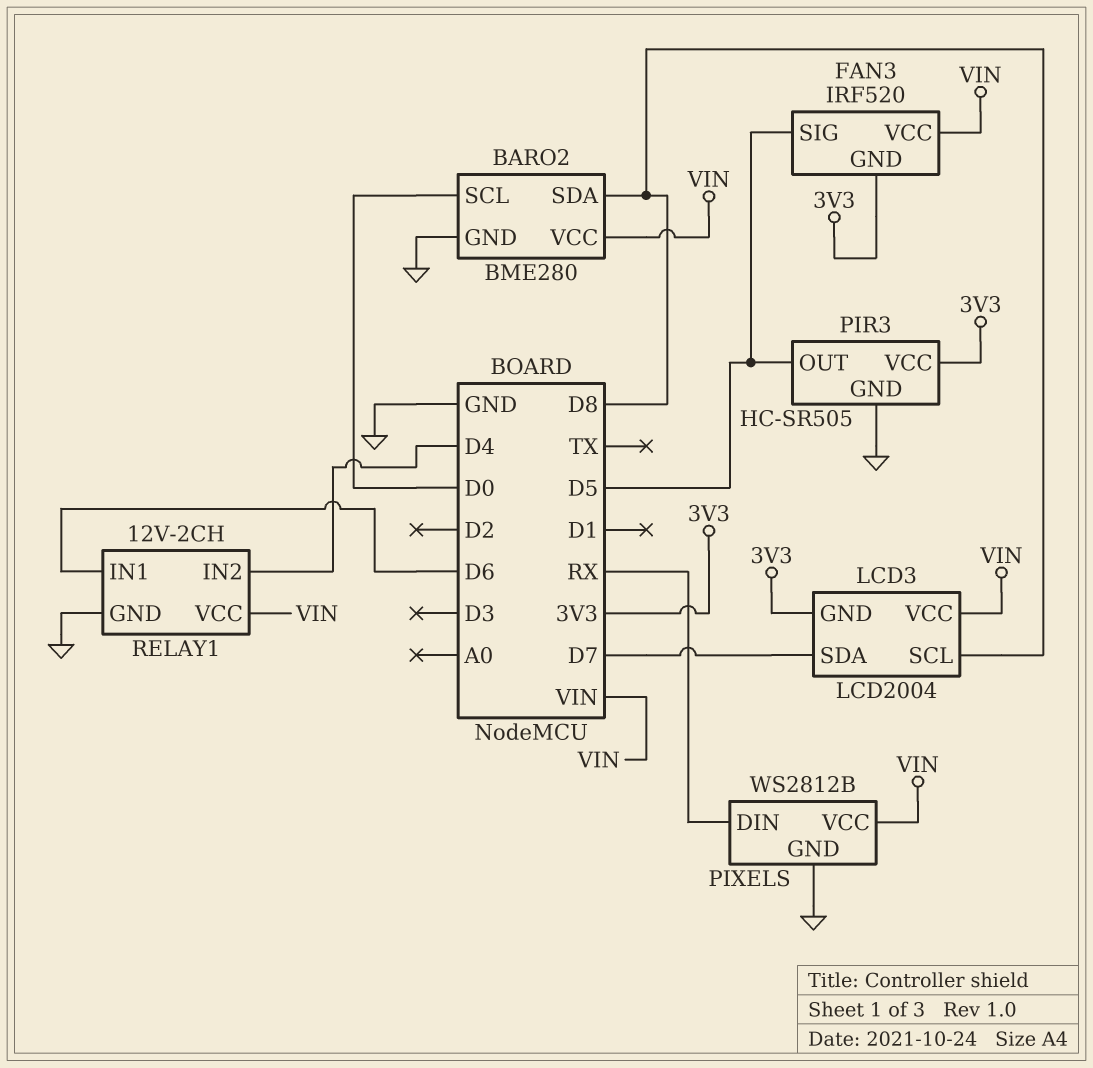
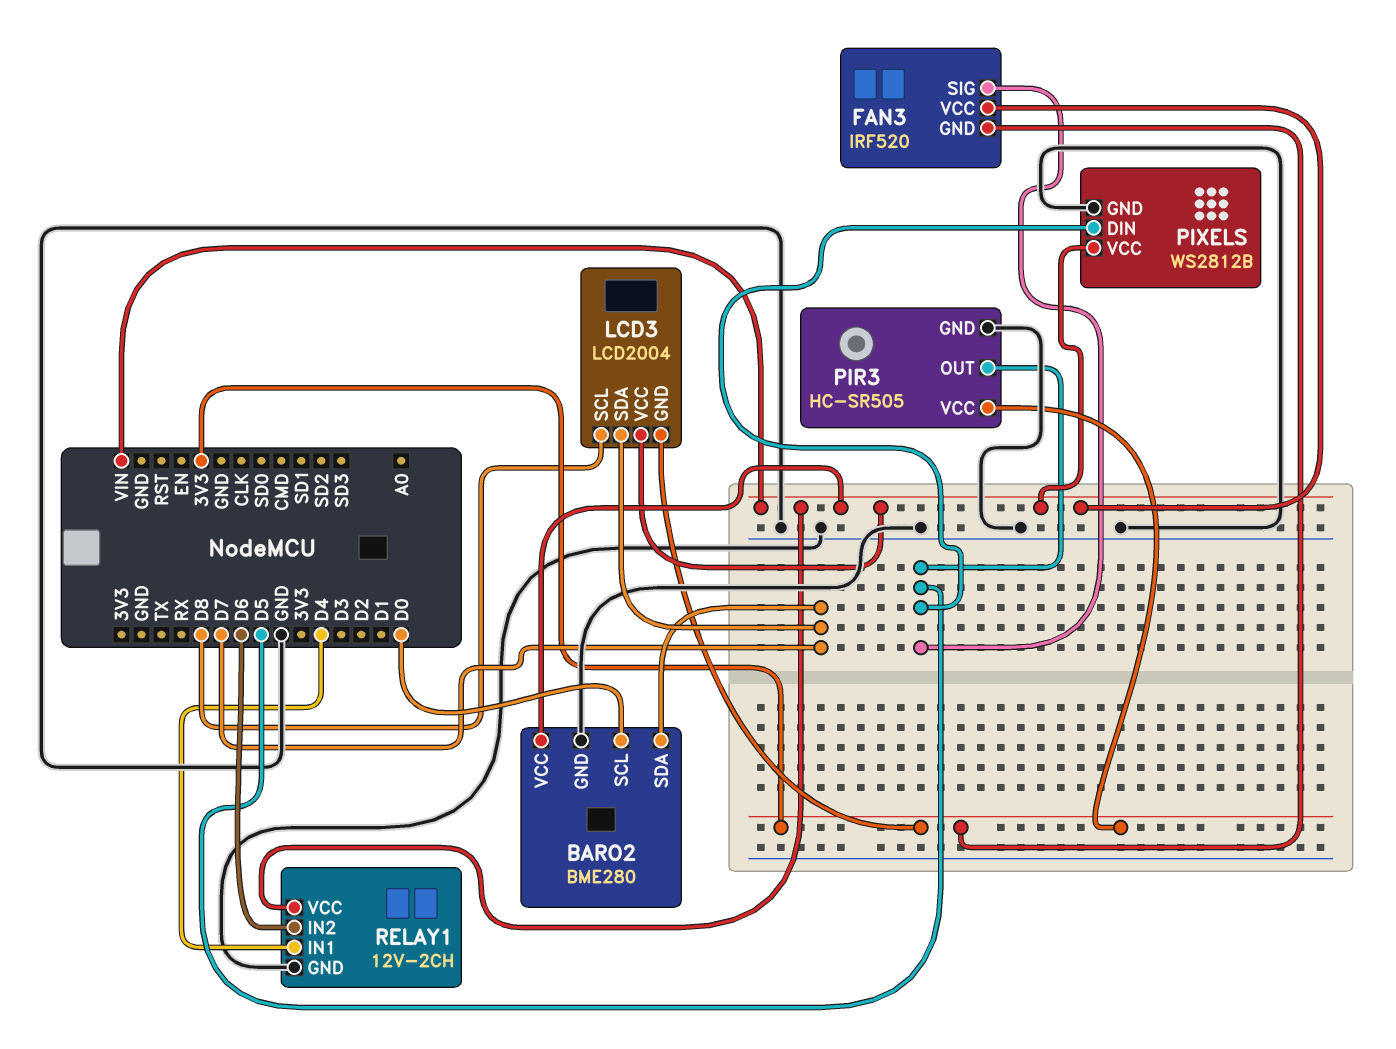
BARO2 pin SDA: D8 -> D7
PIXELS pin DIN: RX -> D5
RELAY1 pin IN1: D6 -> D4
RELAY1 pin IN2: D4 -> D6

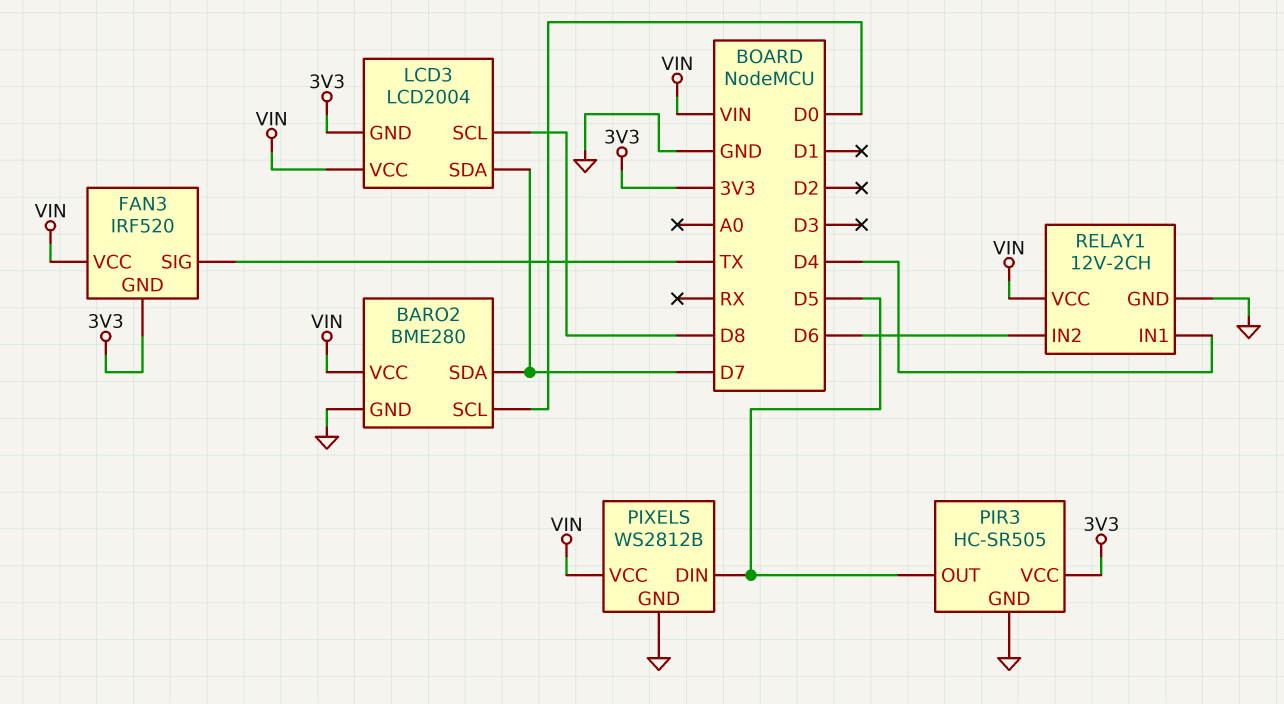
FAN3 pin SIG: D5 -> TX

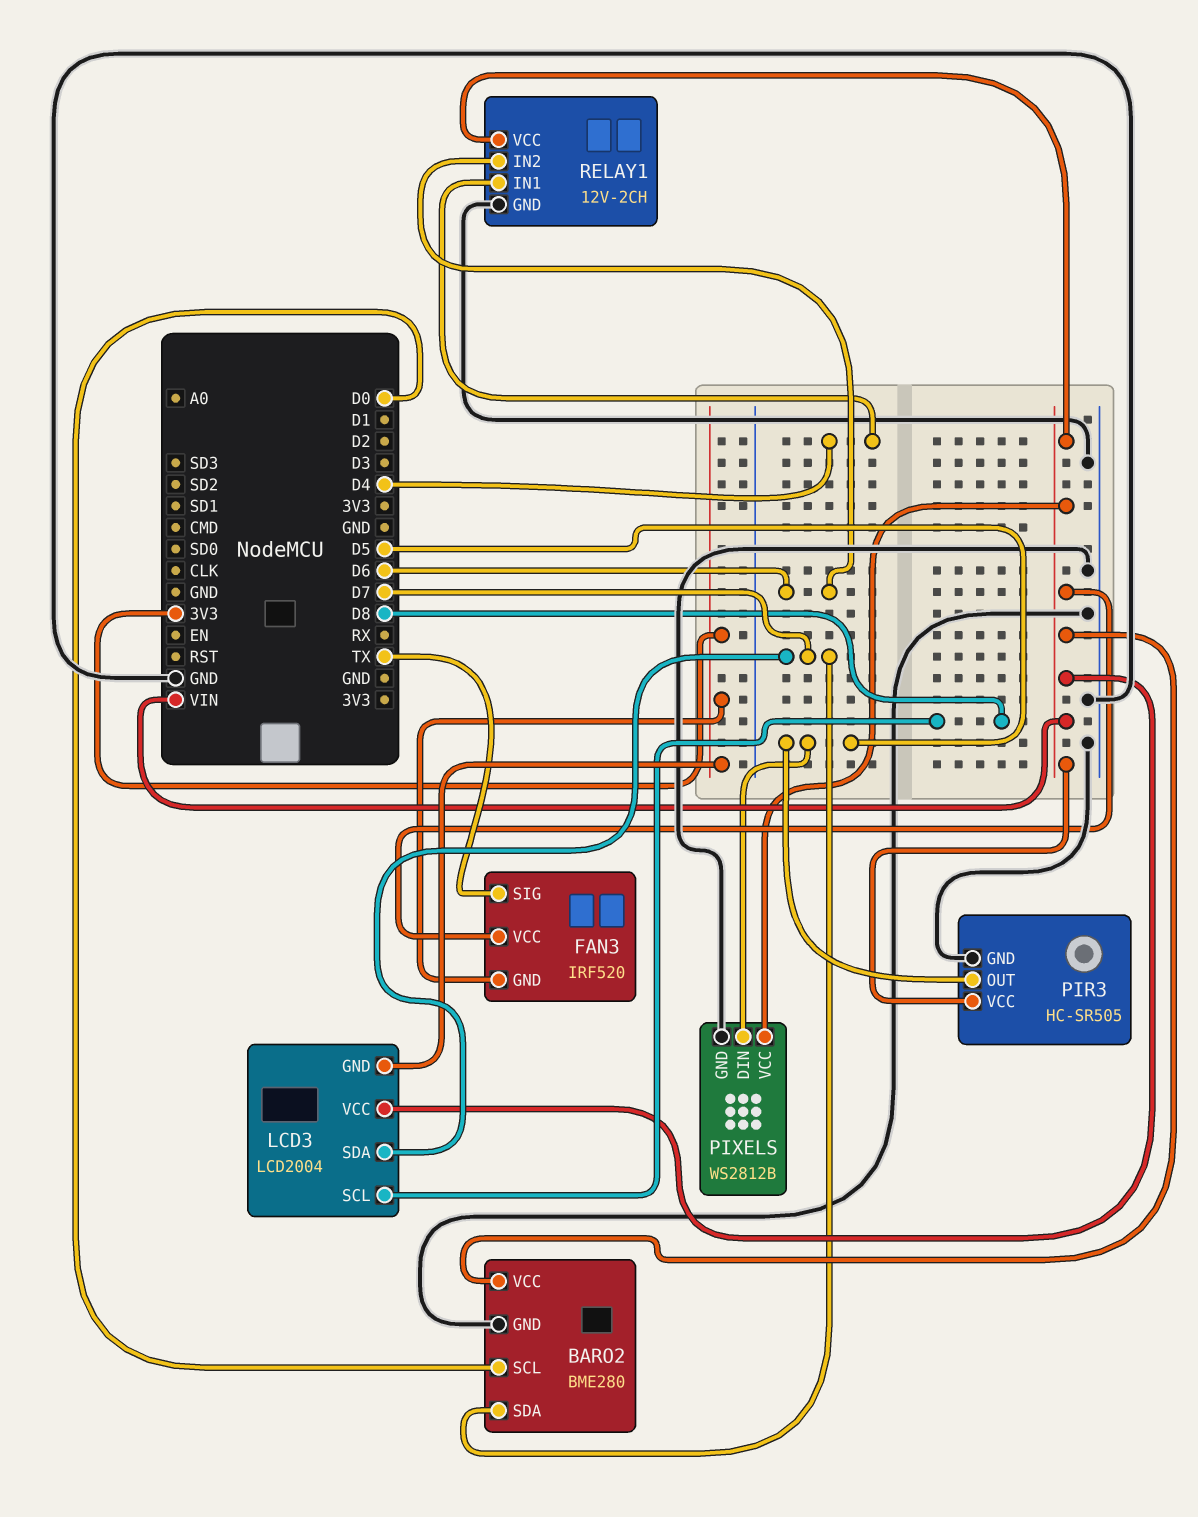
PIR3 pin VCC: 3V3 -> VIN

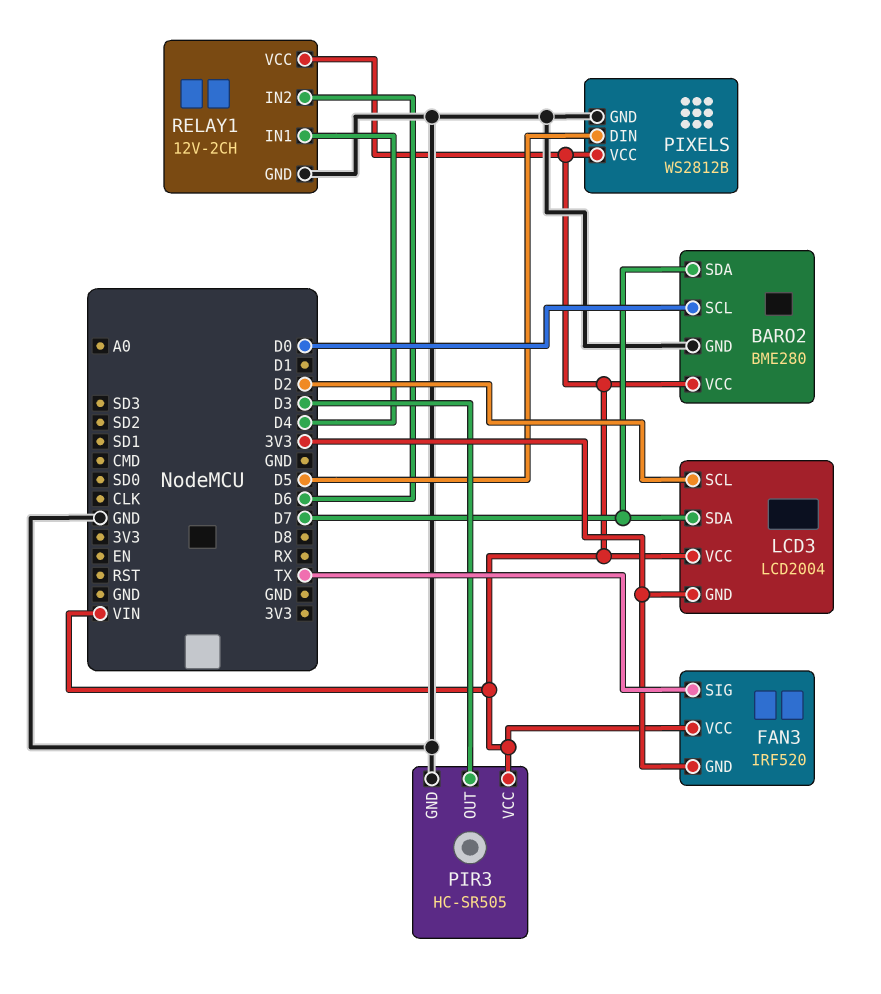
LCD3 pin SCL: D8 -> D2
PIR3 pin OUT: D5 -> D3

